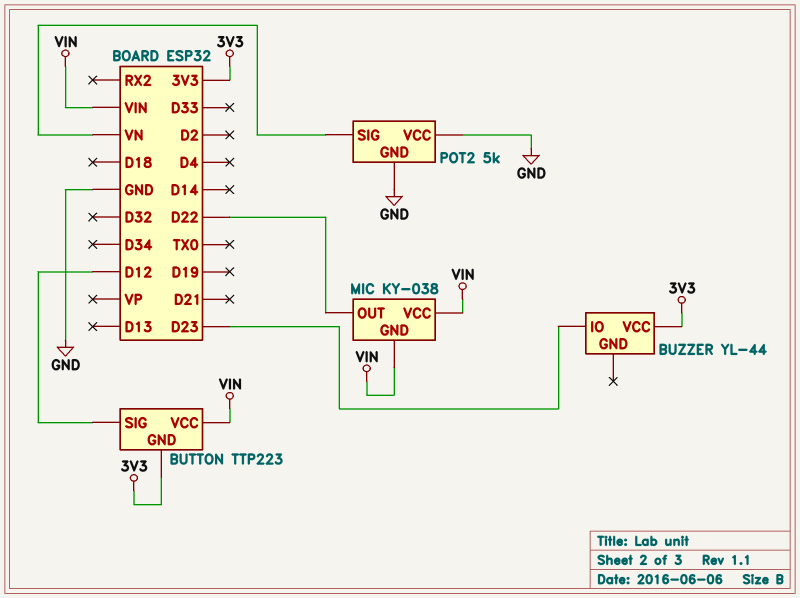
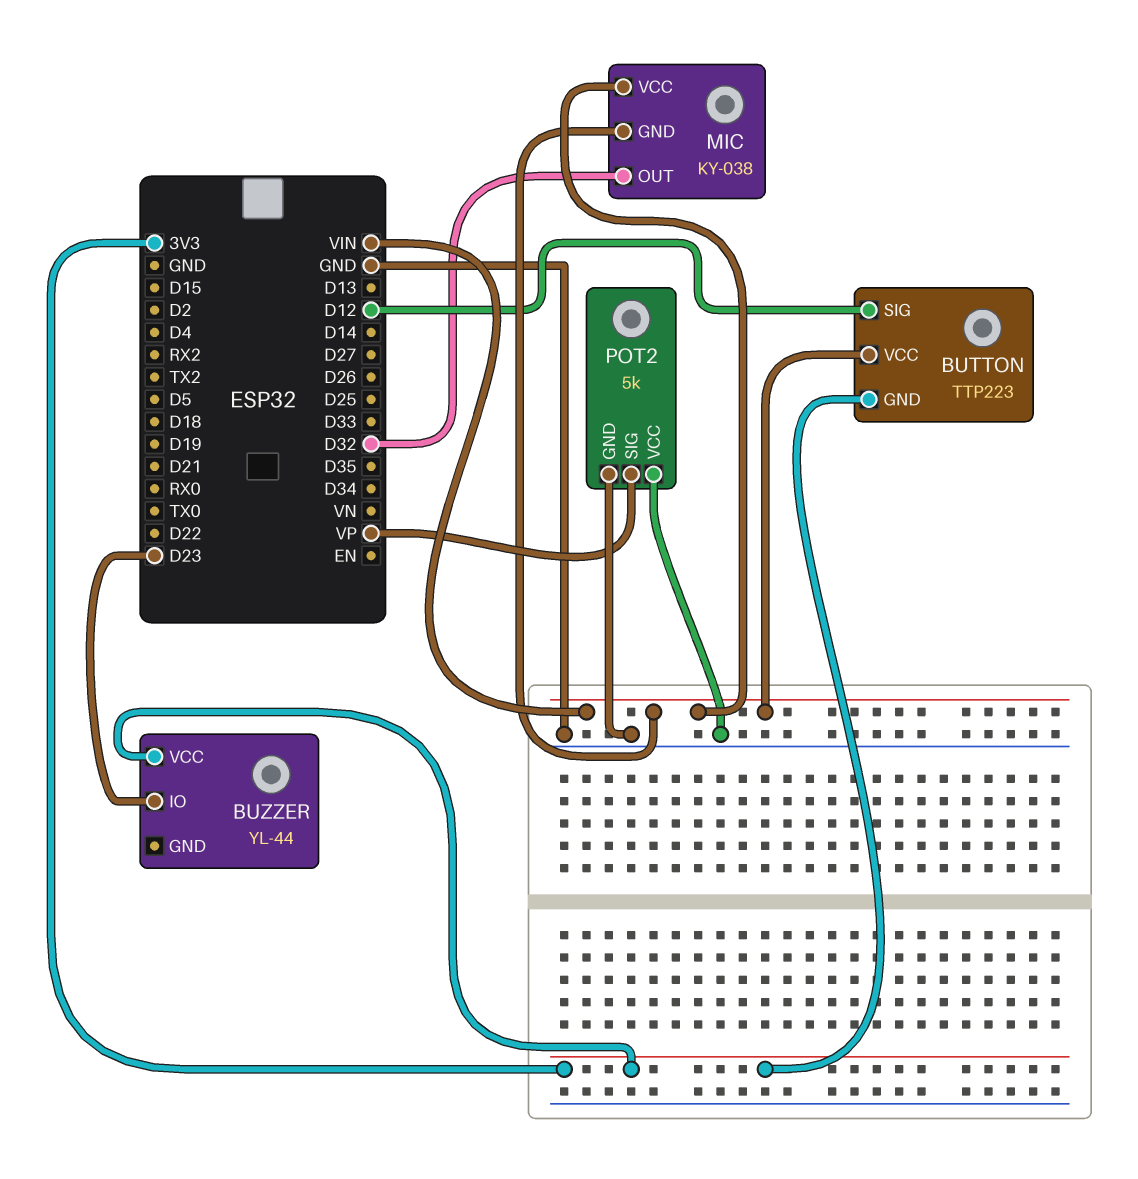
MIC pin OUT: D22 -> D32
POT2 pin SIG: VN -> VP

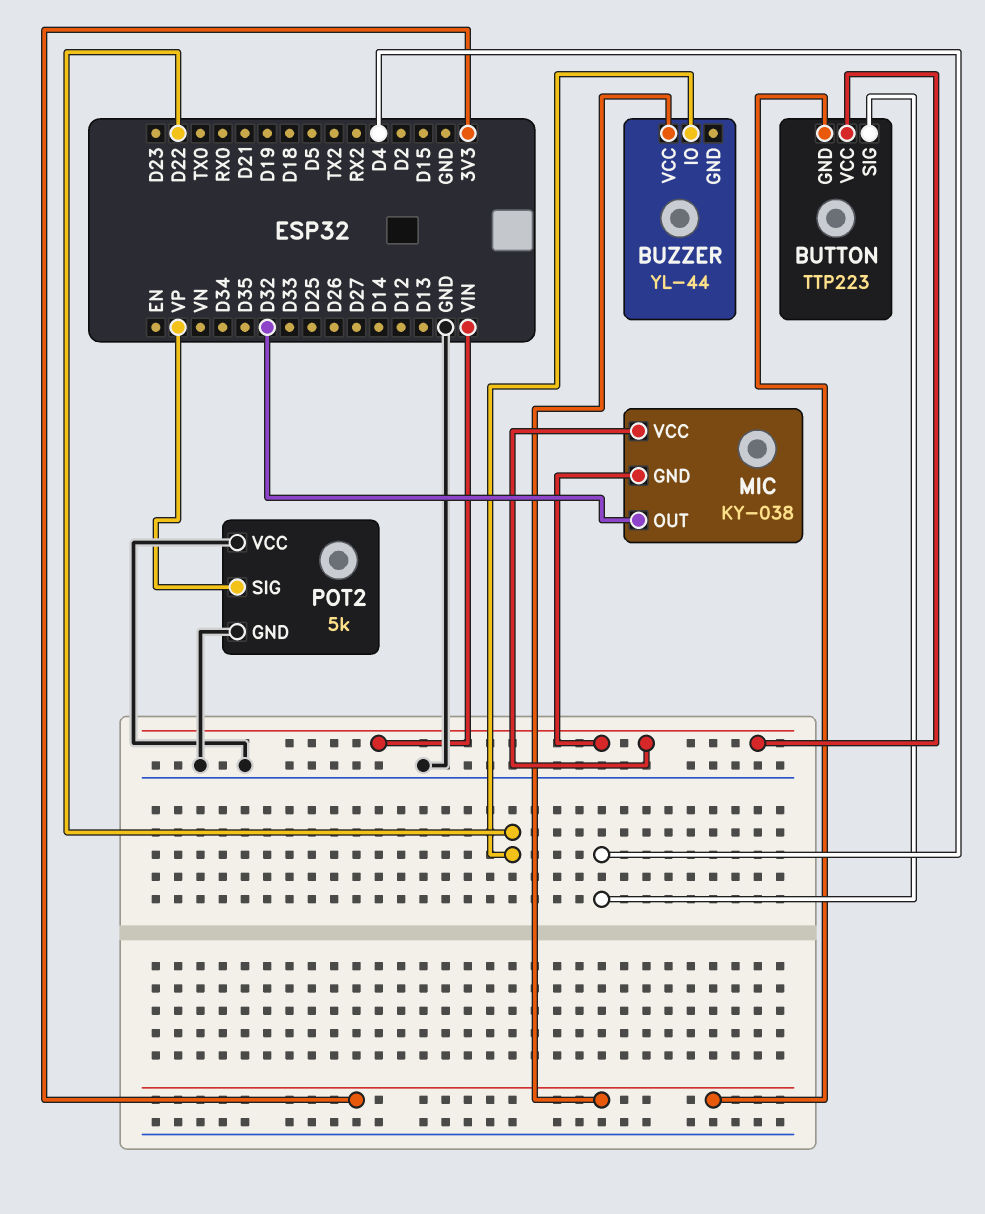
BUTTON pin SIG: D12 -> D4
BUZZER pin IO: D23 -> D22

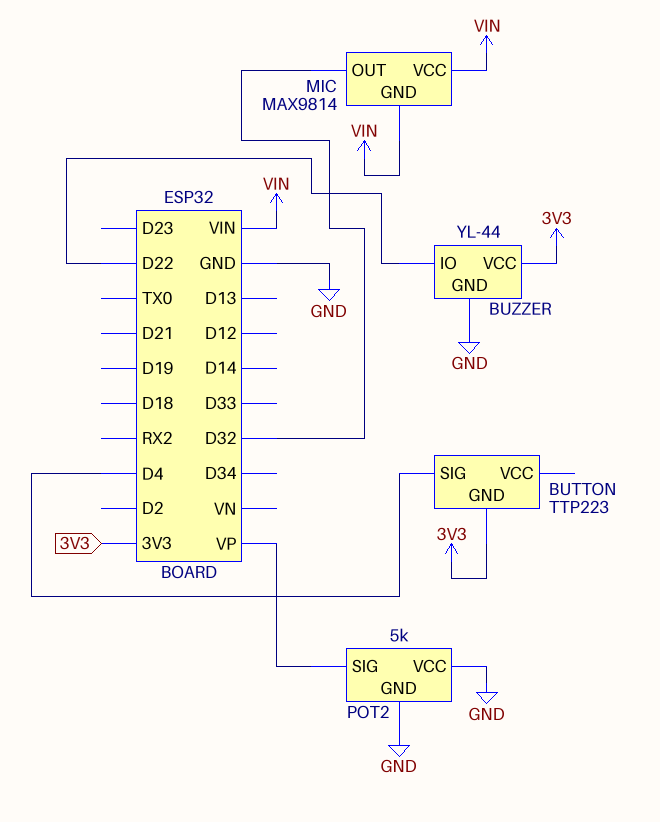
BUTTON pin VCC: VIN -> none
BUZZER pin GND: none -> GND
MIC: KY-038 -> MAX9814

